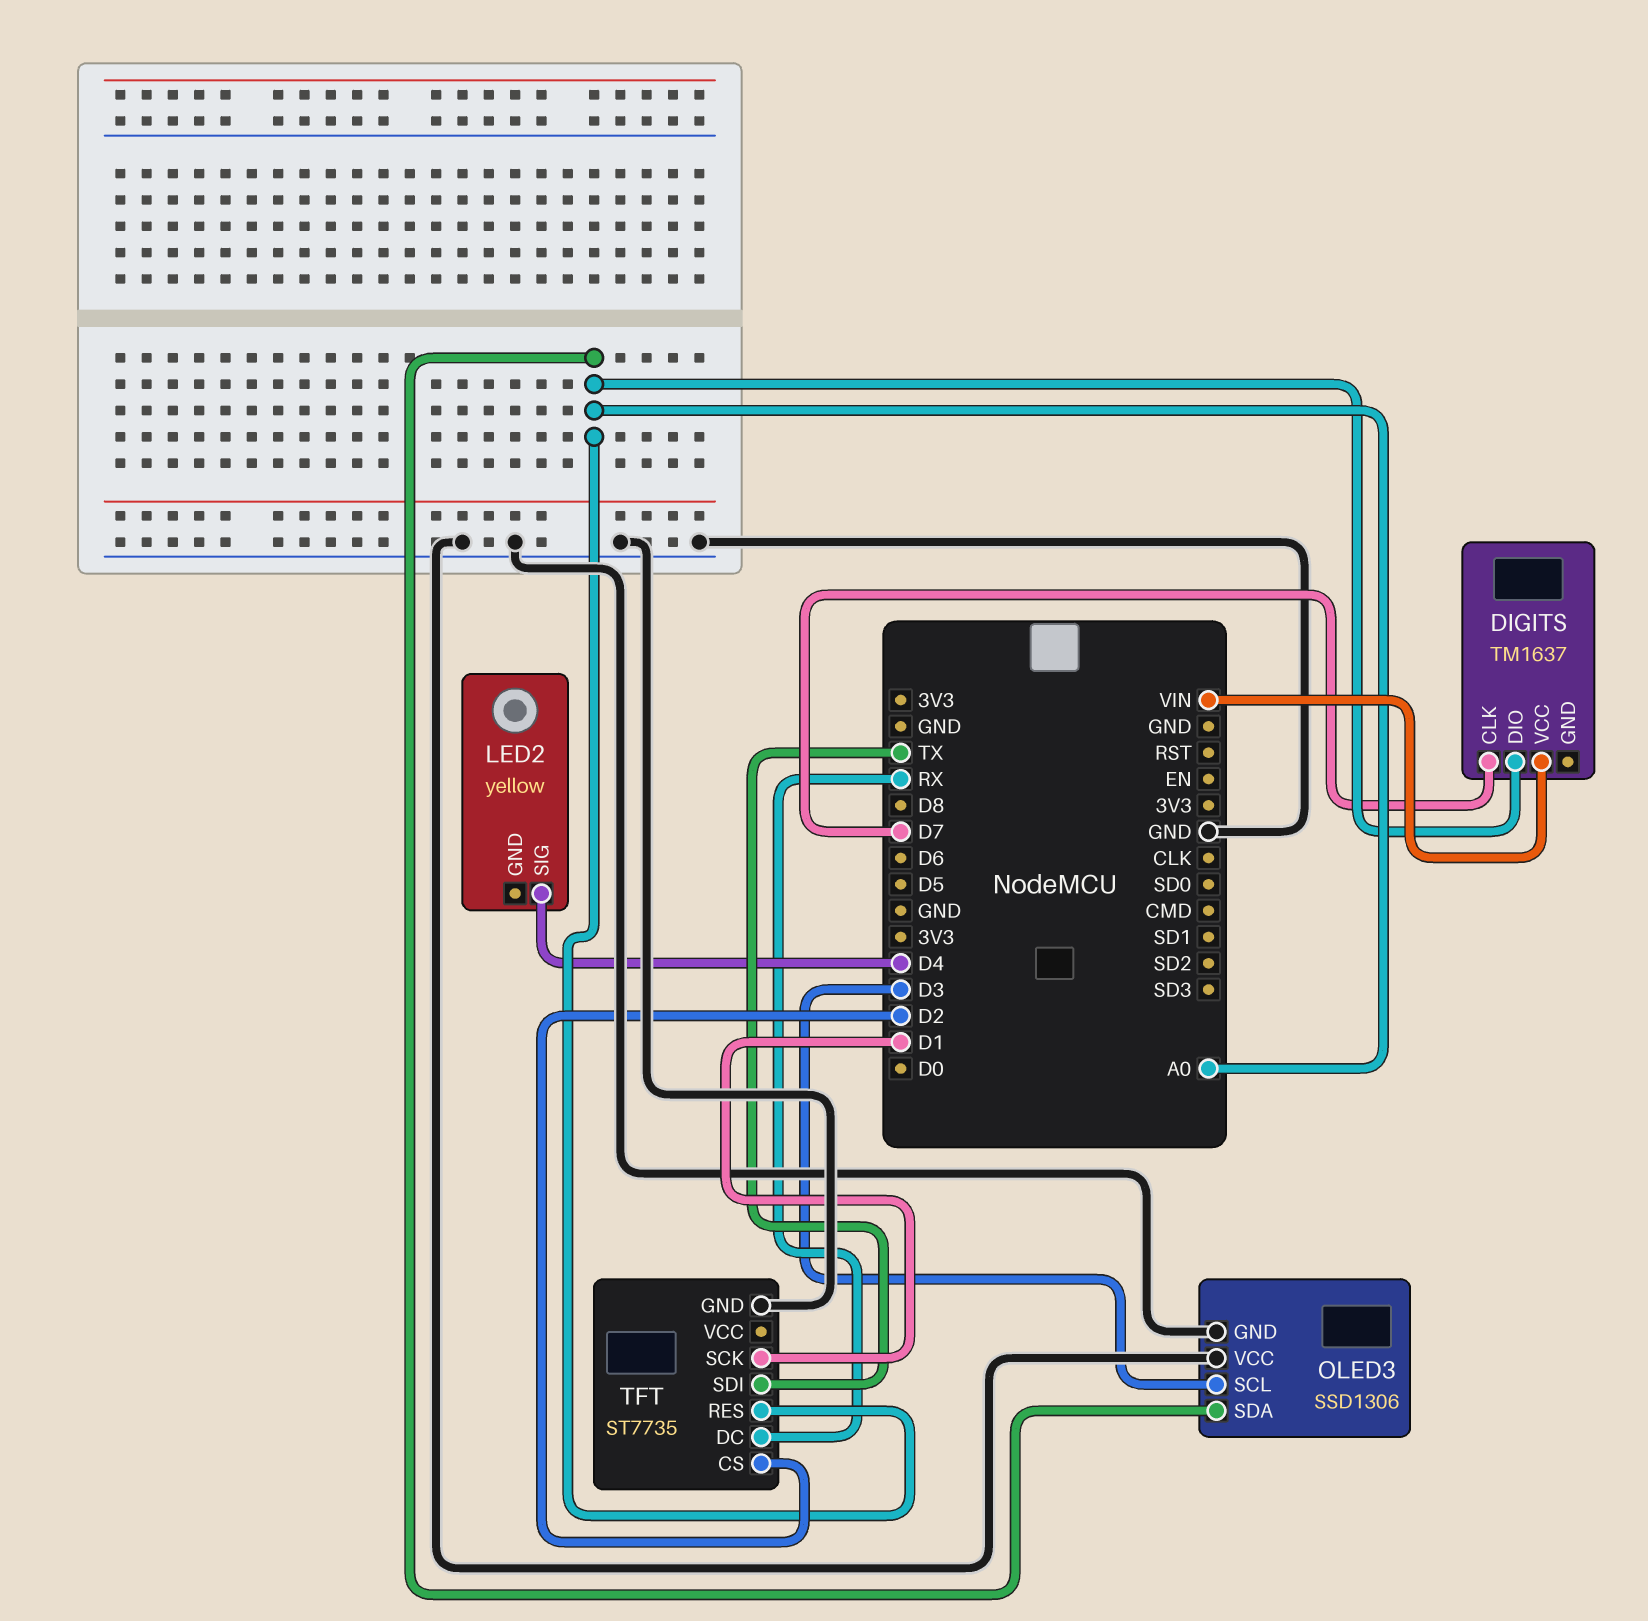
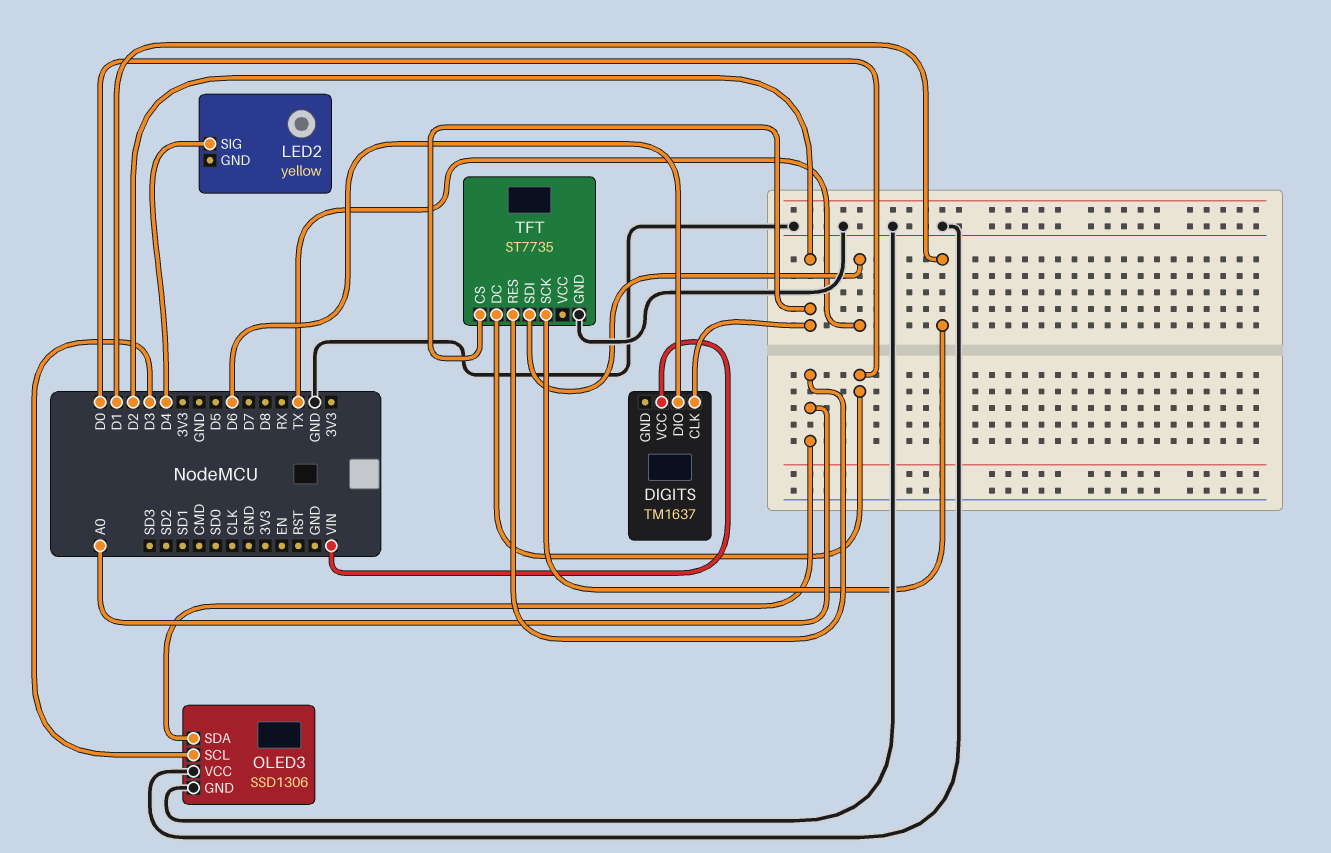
DIGITS pin CLK: D7 -> D2
DIGITS pin DIO: A0 -> D6
TFT pin DC: RX -> D0

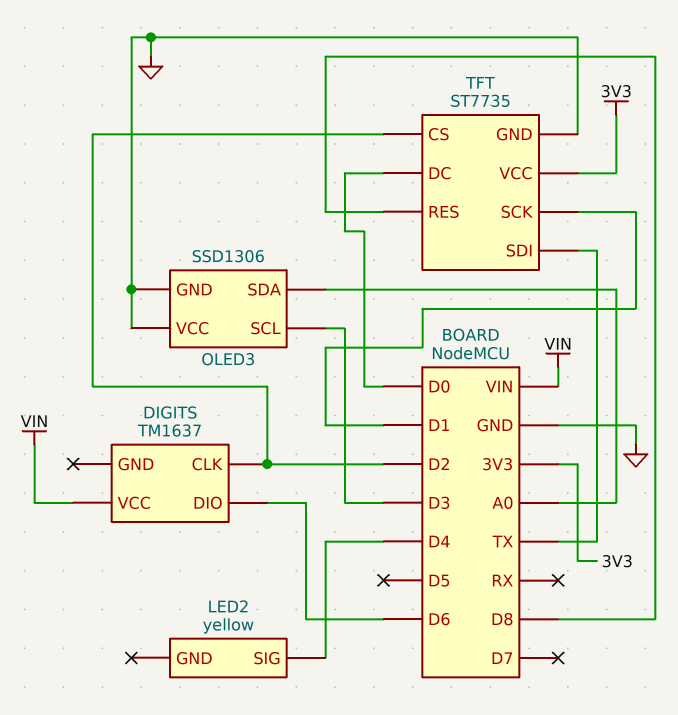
TFT pin RES: A0 -> D8
TFT pin VCC: none -> 3V3

